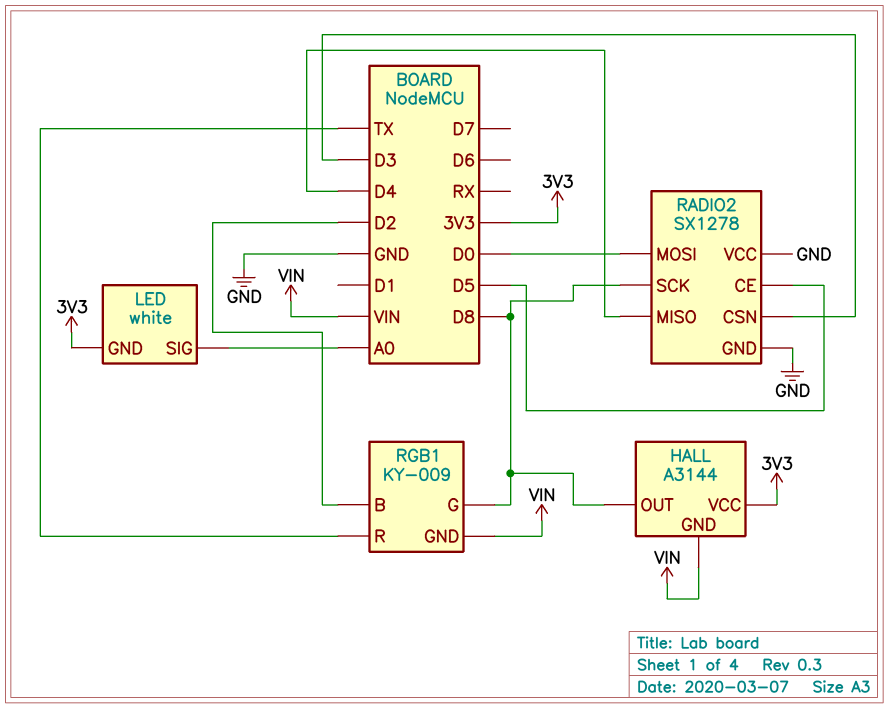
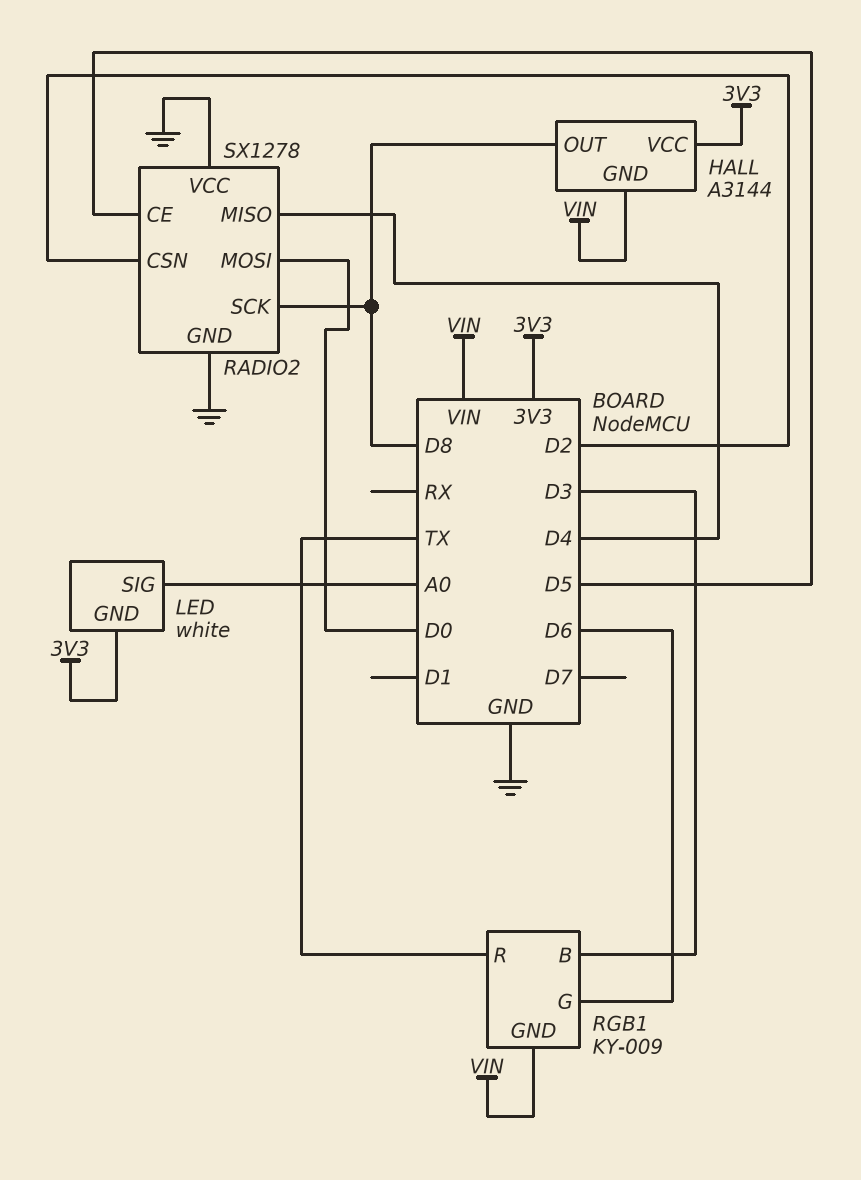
RADIO2 pin CSN: D3 -> D2
RGB1 pin B: D2 -> D3
RGB1 pin G: D8 -> D6

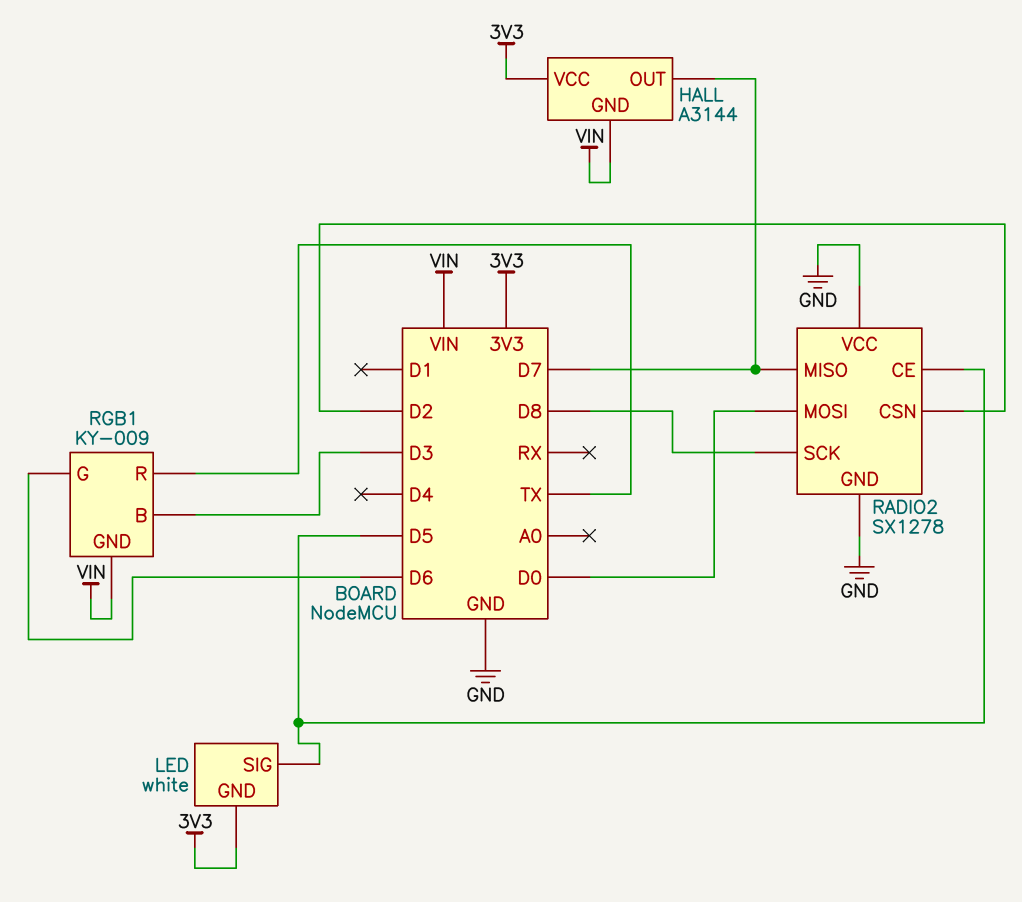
HALL pin OUT: D8 -> D7
LED pin SIG: A0 -> D5
RADIO2 pin MISO: D4 -> D7

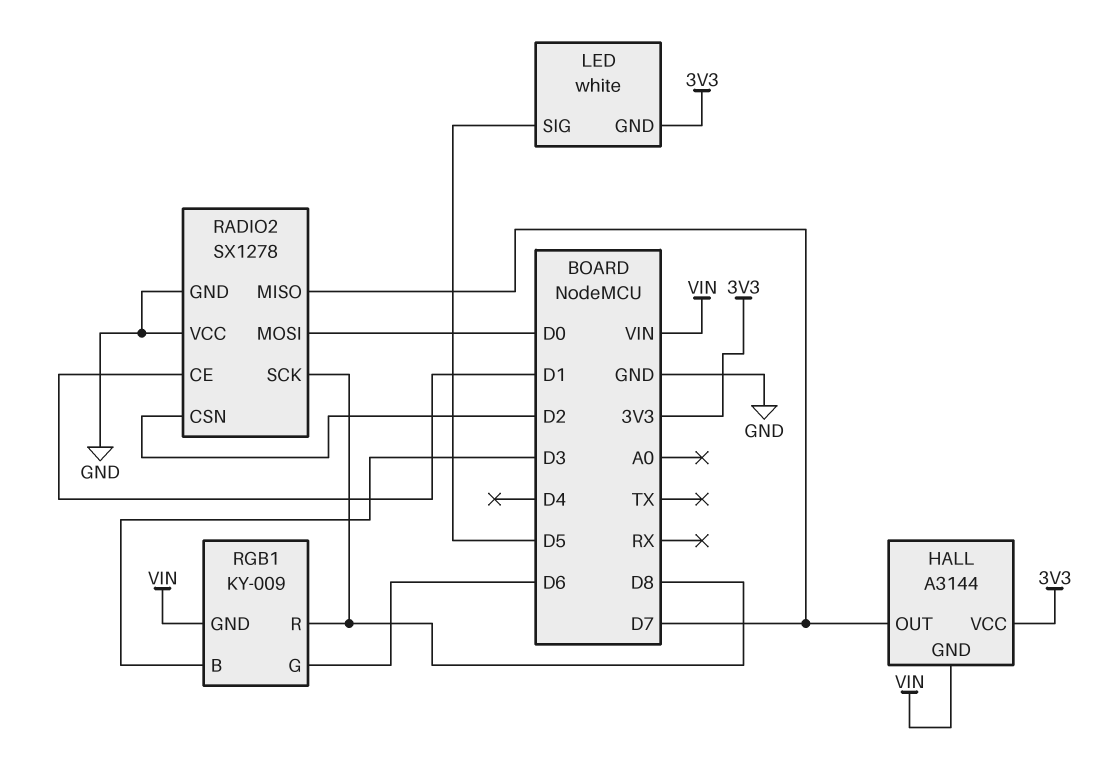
RADIO2 pin CE: D5 -> D1
RGB1 pin R: TX -> D8

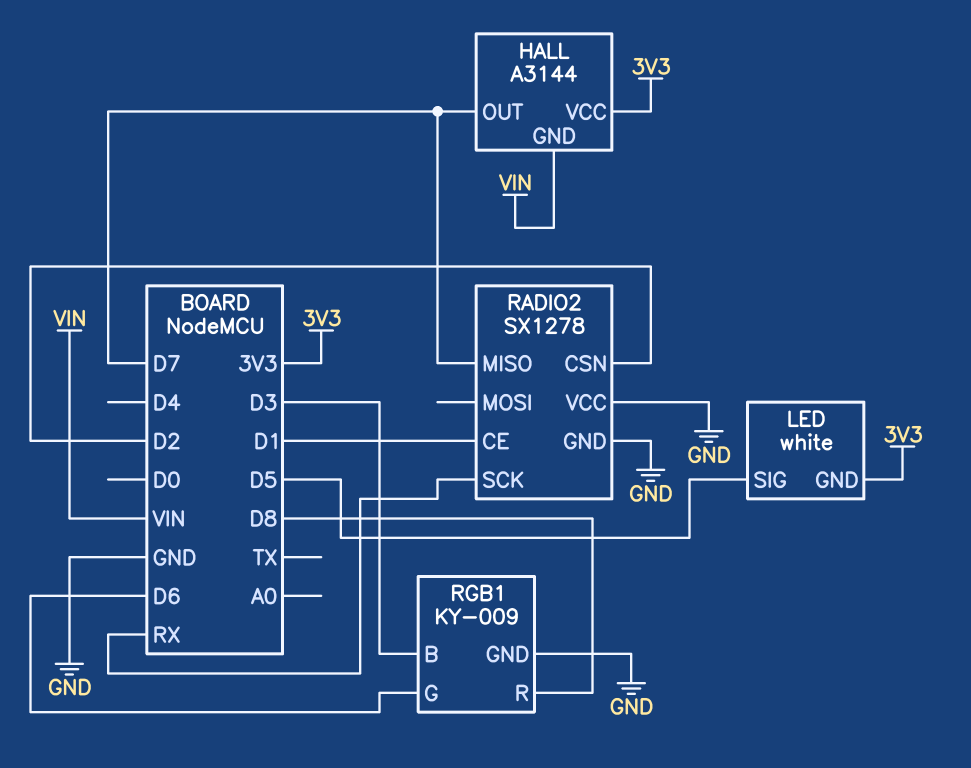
RADIO2 pin MOSI: D0 -> none
RADIO2 pin SCK: D8 -> RX
RGB1 pin GND: VIN -> GND

